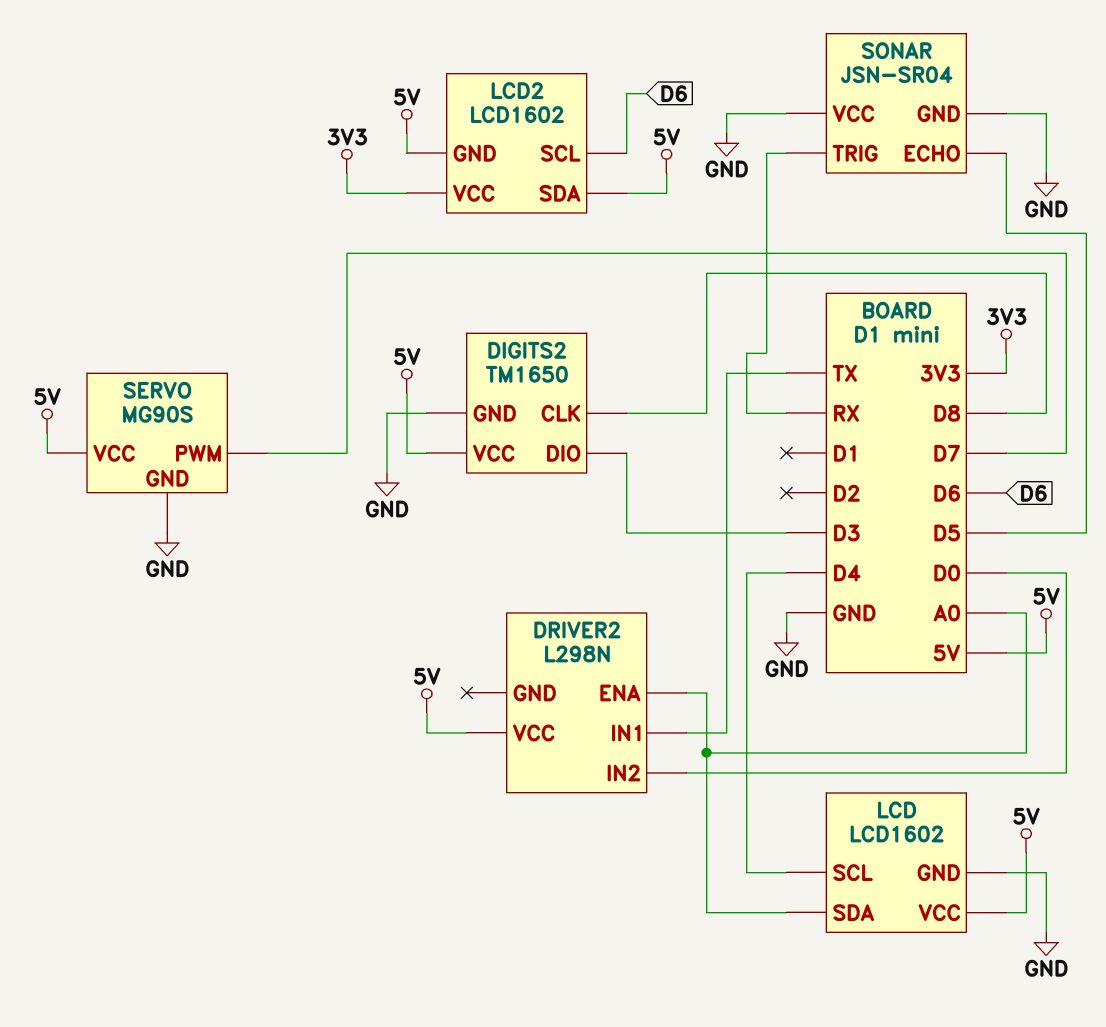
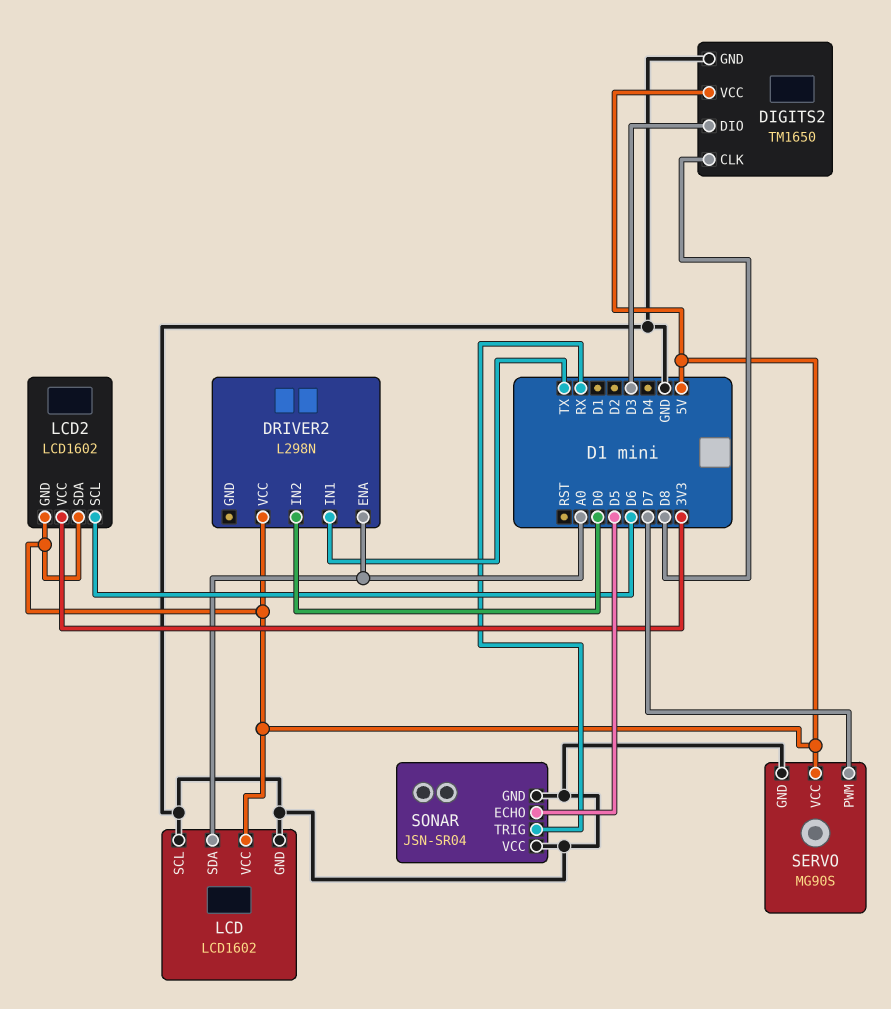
LCD pin SCL: D4 -> GND

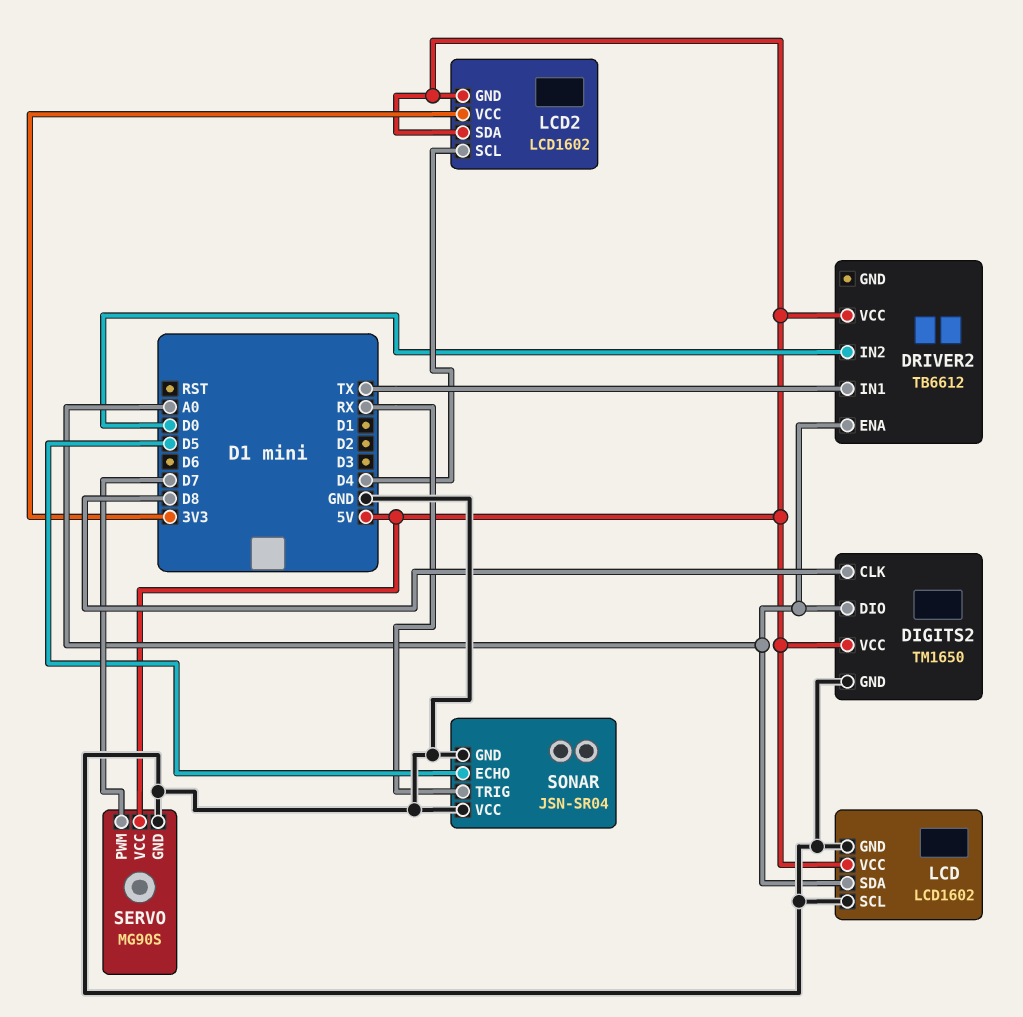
DIGITS2 pin DIO: D3 -> A0
DRIVER2: L298N -> TB6612
LCD2 pin SCL: D6 -> D4

